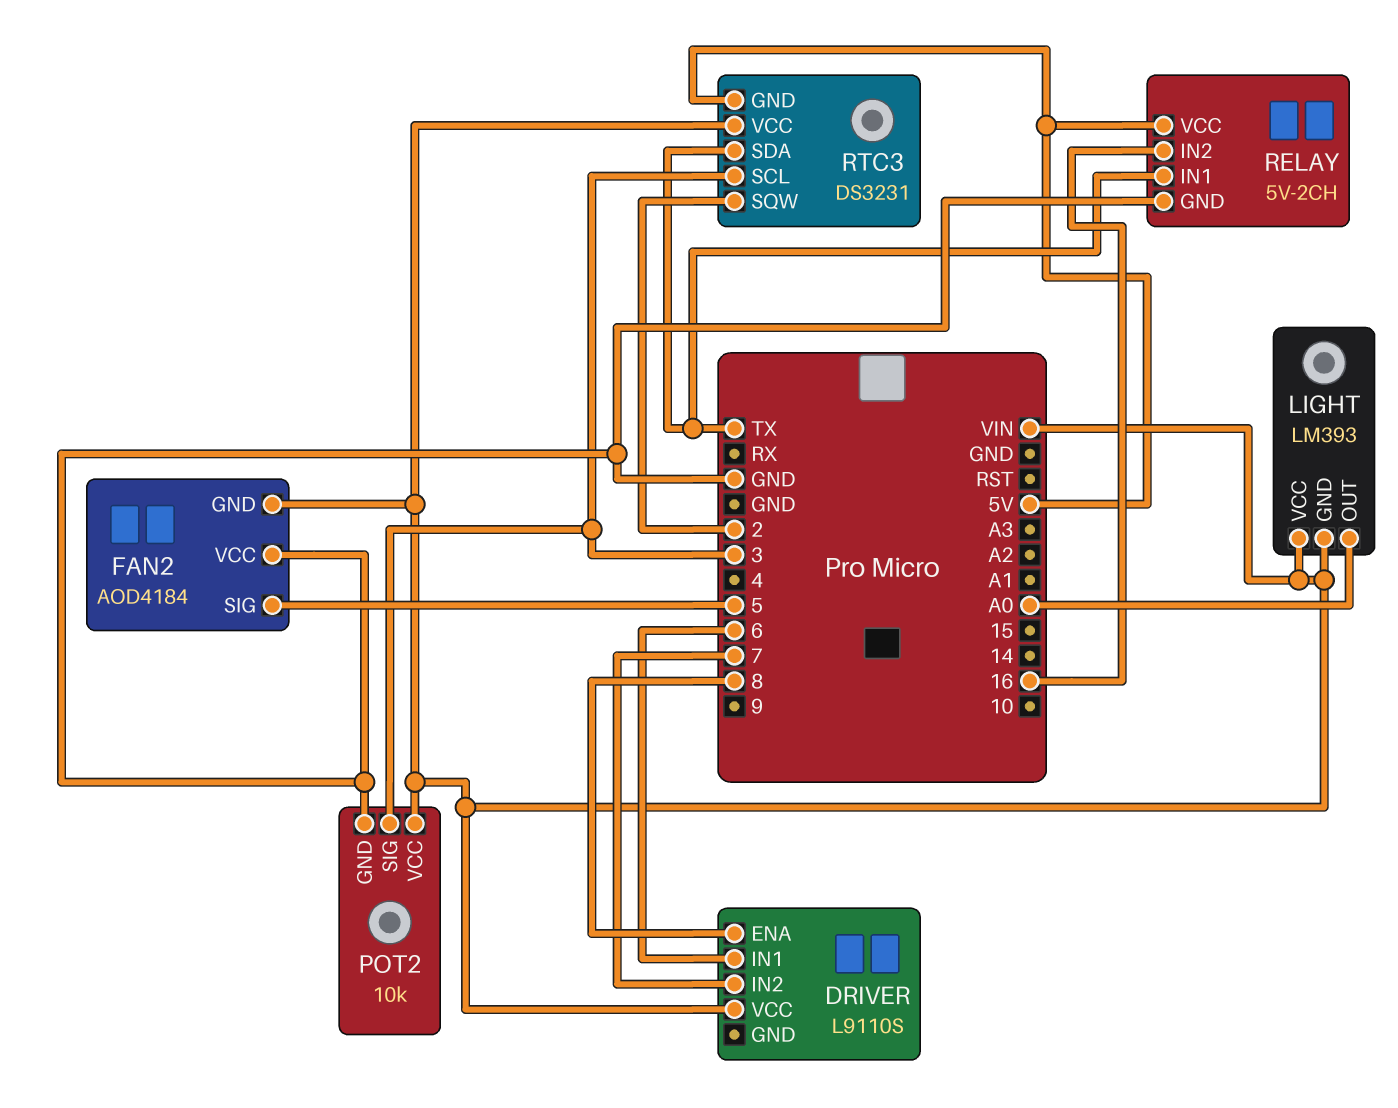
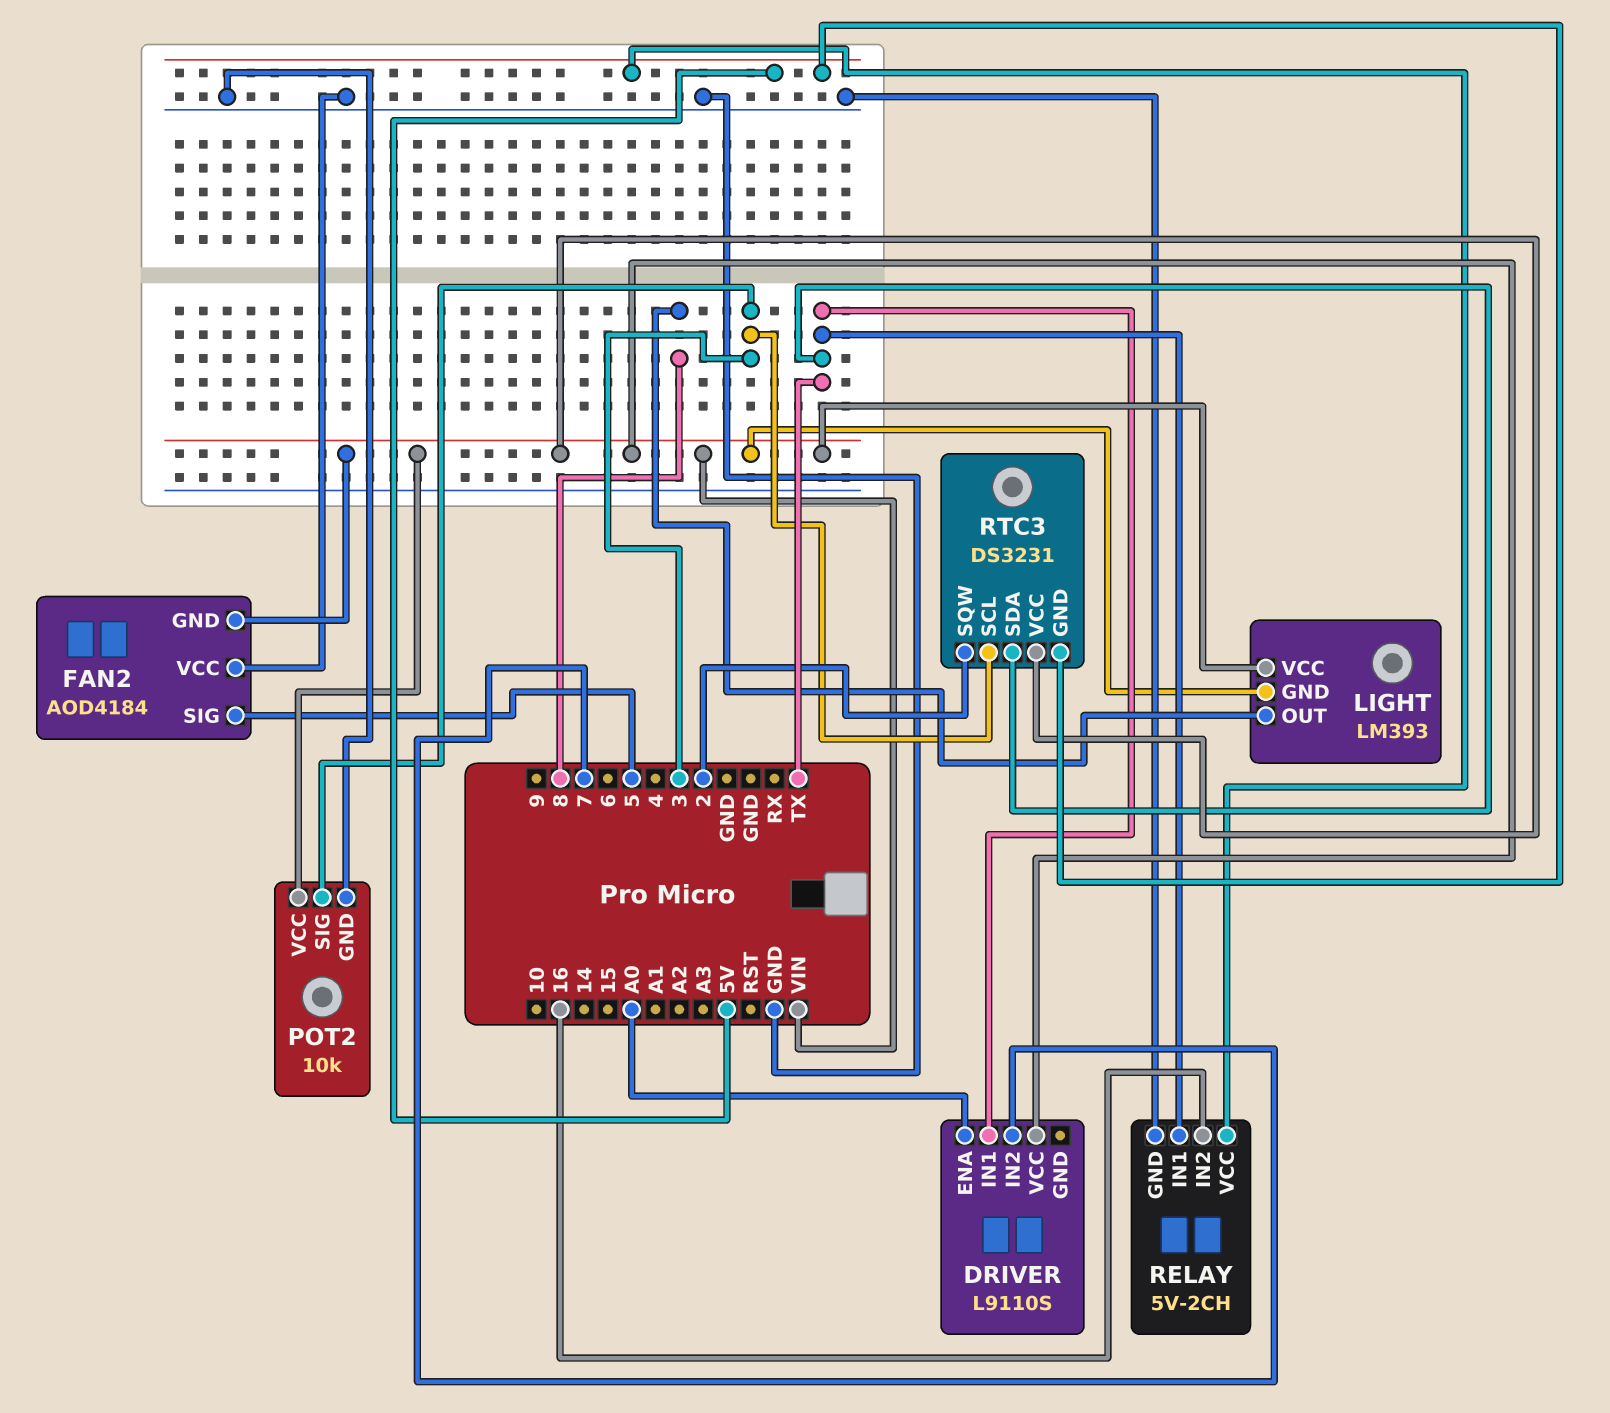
DRIVER pin ENA: 8 -> A0
DRIVER pin IN1: 6 -> TX
LIGHT pin OUT: A0 -> 8

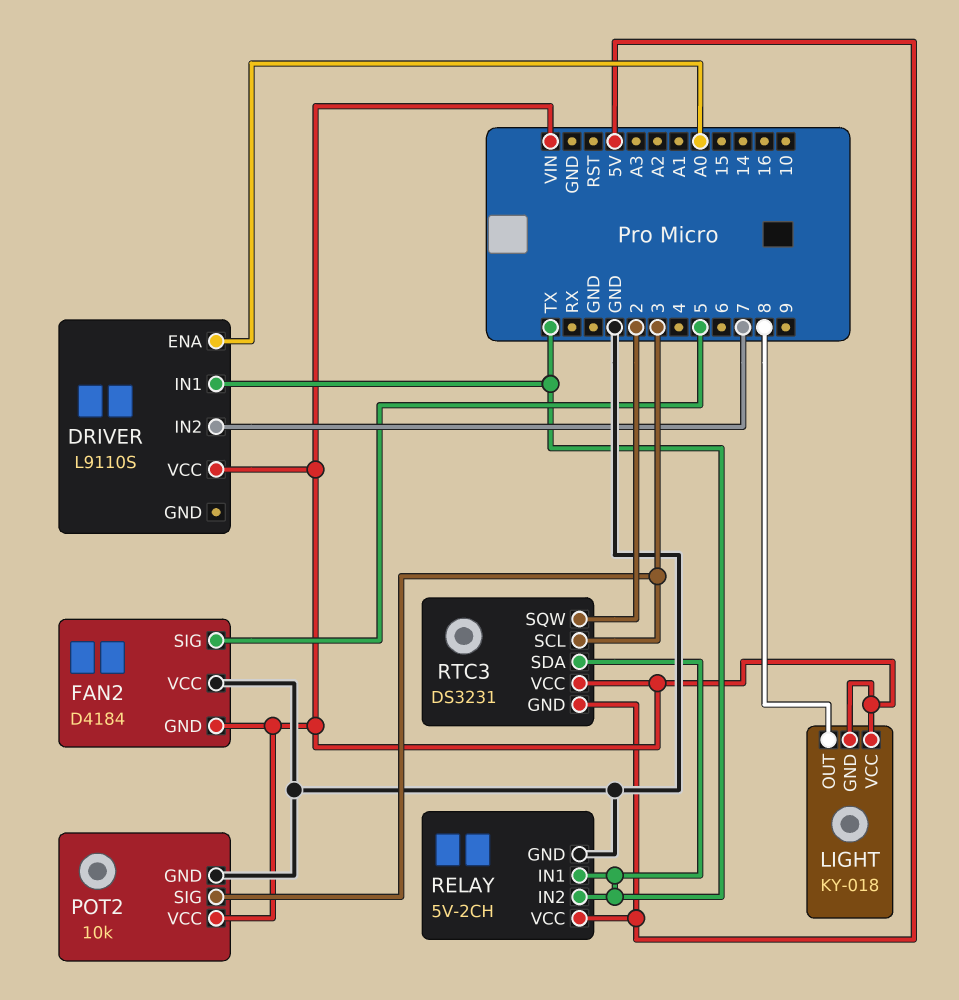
FAN2: AOD4184 -> D4184
LIGHT: LM393 -> KY-018
RELAY pin IN2: 16 -> TX

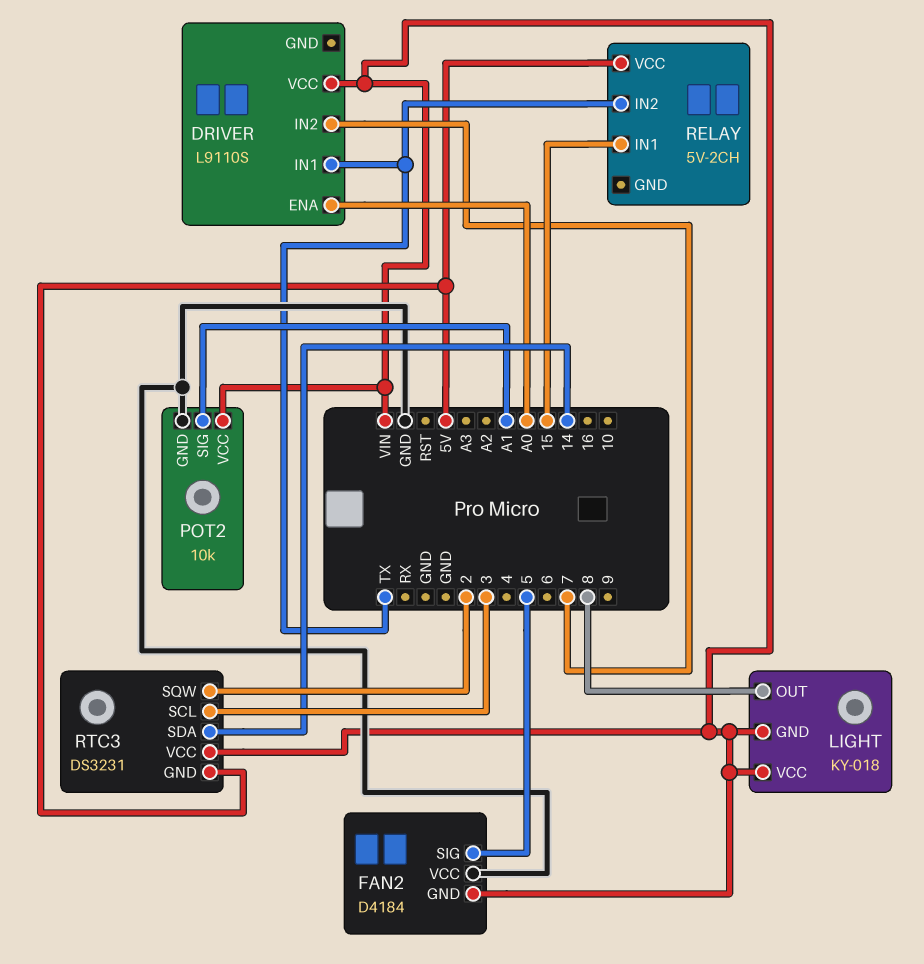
POT2 pin SIG: 3 -> A1
RELAY pin GND: GND -> none
RELAY pin IN1: TX -> 15
RTC3 pin SDA: TX -> 14

